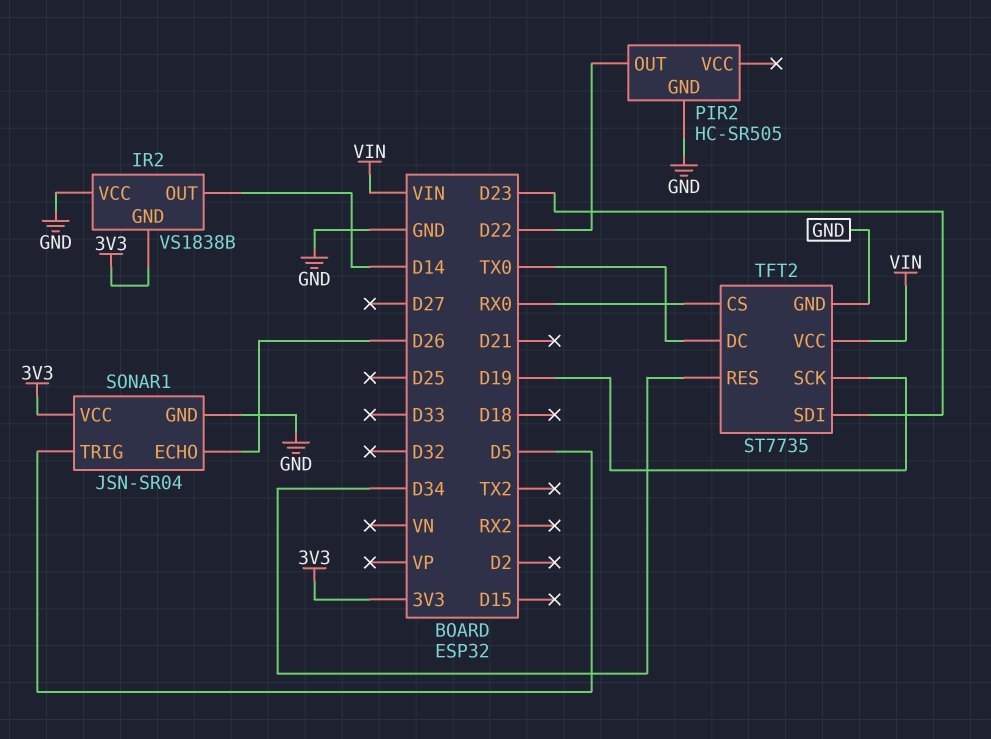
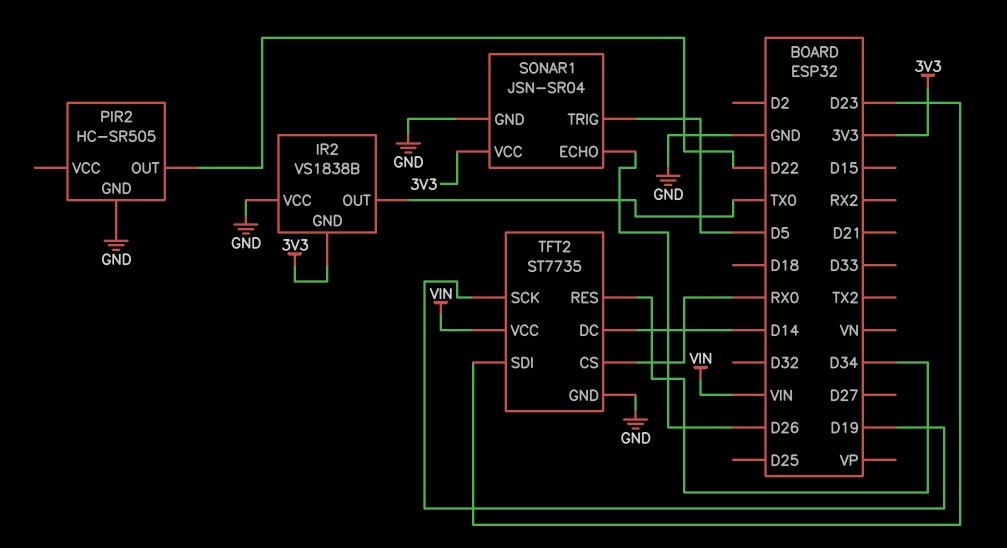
IR2 pin OUT: D14 -> TX0
TFT2 pin DC: TX0 -> D14

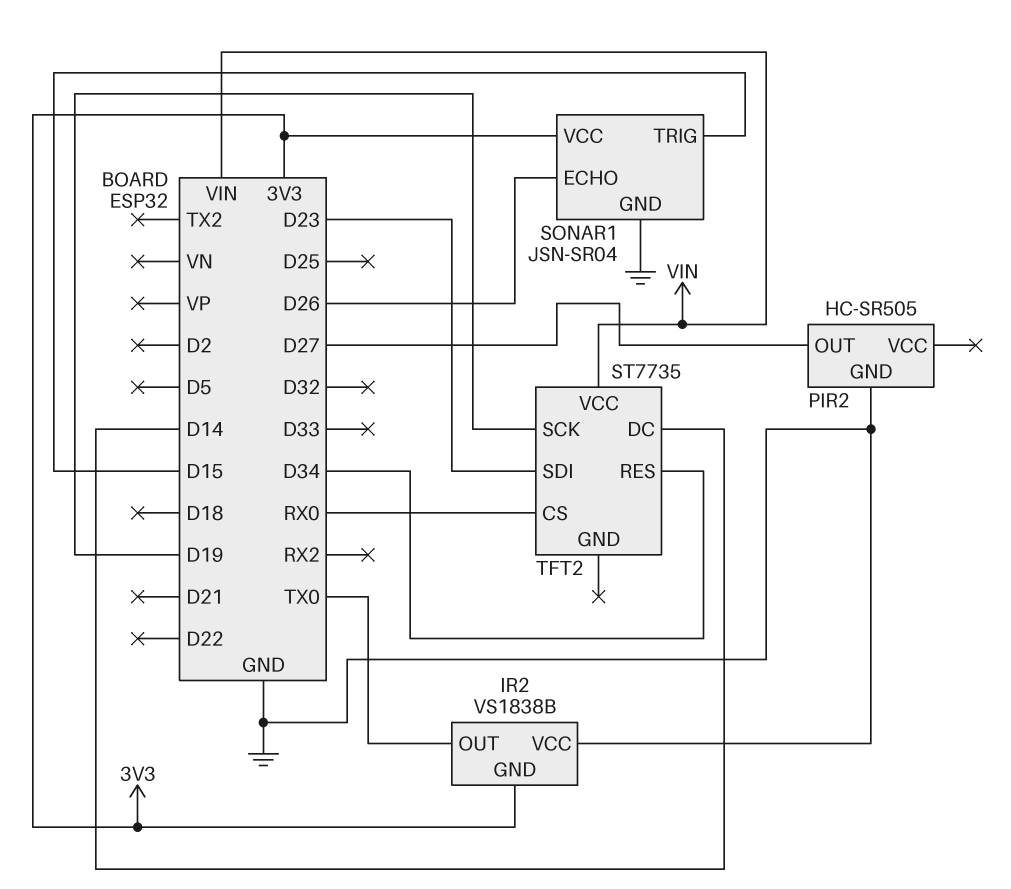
PIR2 pin OUT: D22 -> D27
SONAR1 pin TRIG: D5 -> D15
TFT2 pin GND: GND -> none

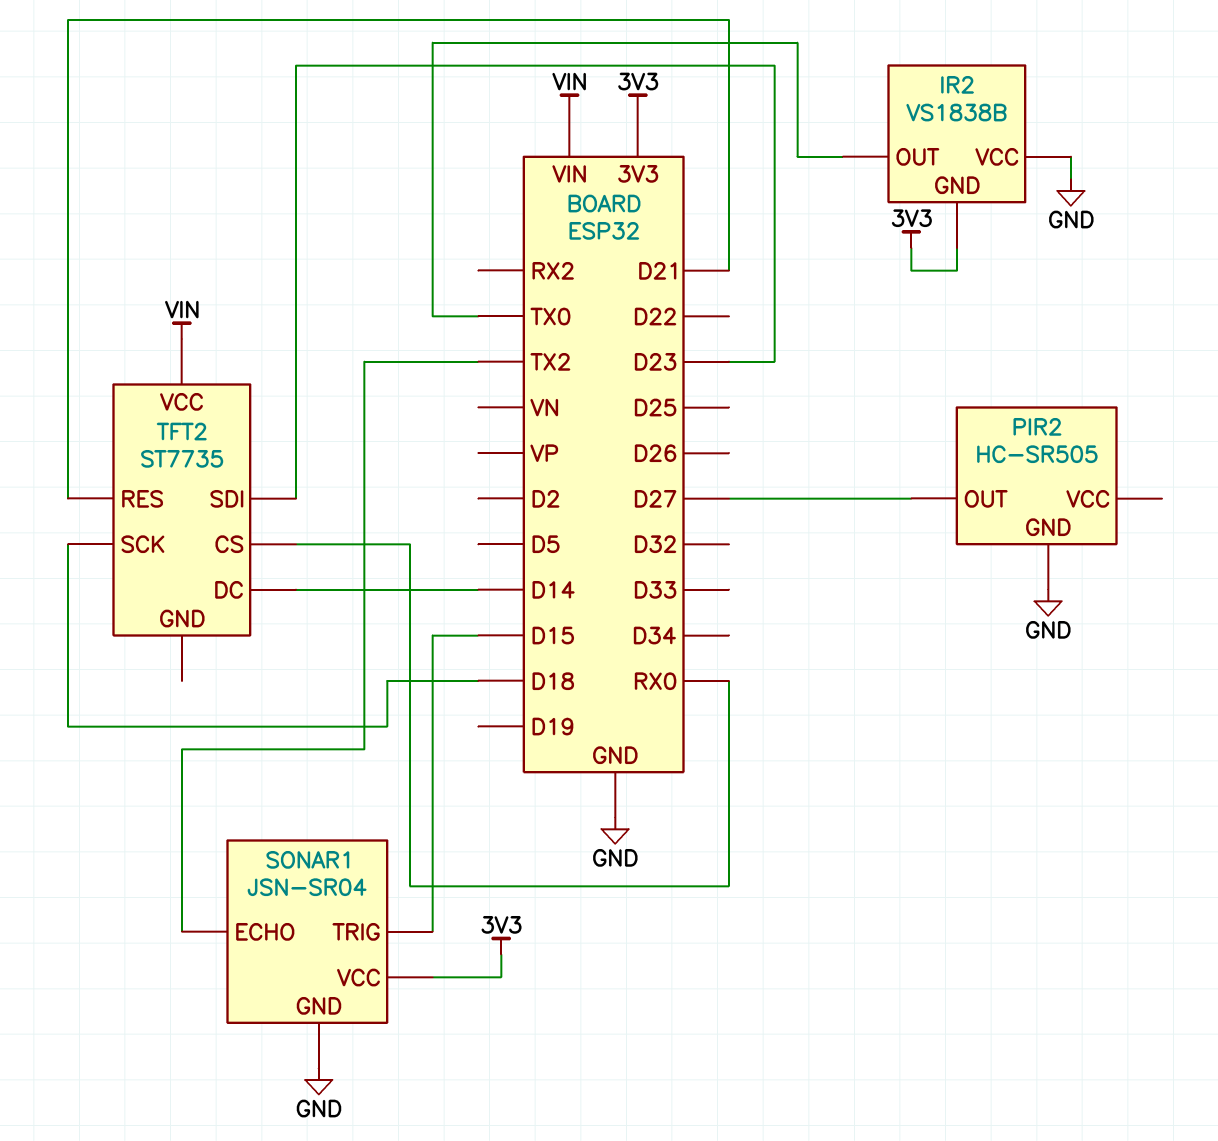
SONAR1 pin ECHO: D26 -> TX2
TFT2 pin RES: D34 -> D21
TFT2 pin SCK: D19 -> D18

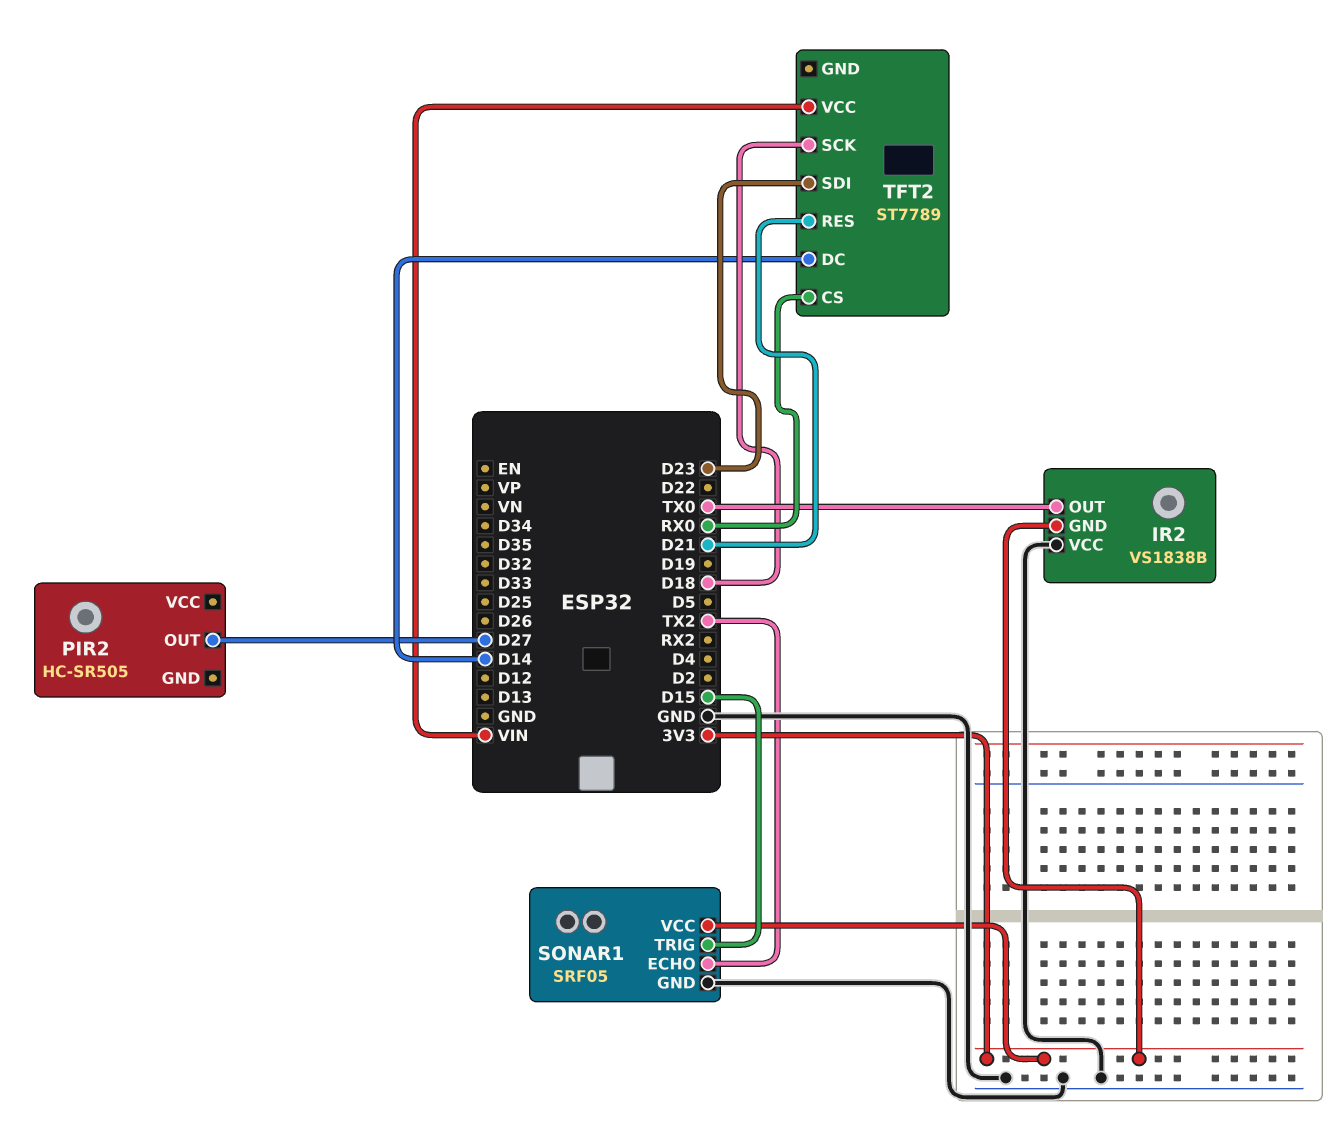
PIR2 pin GND: GND -> none
SONAR1: JSN-SR04 -> SRF05
TFT2: ST7735 -> ST7789

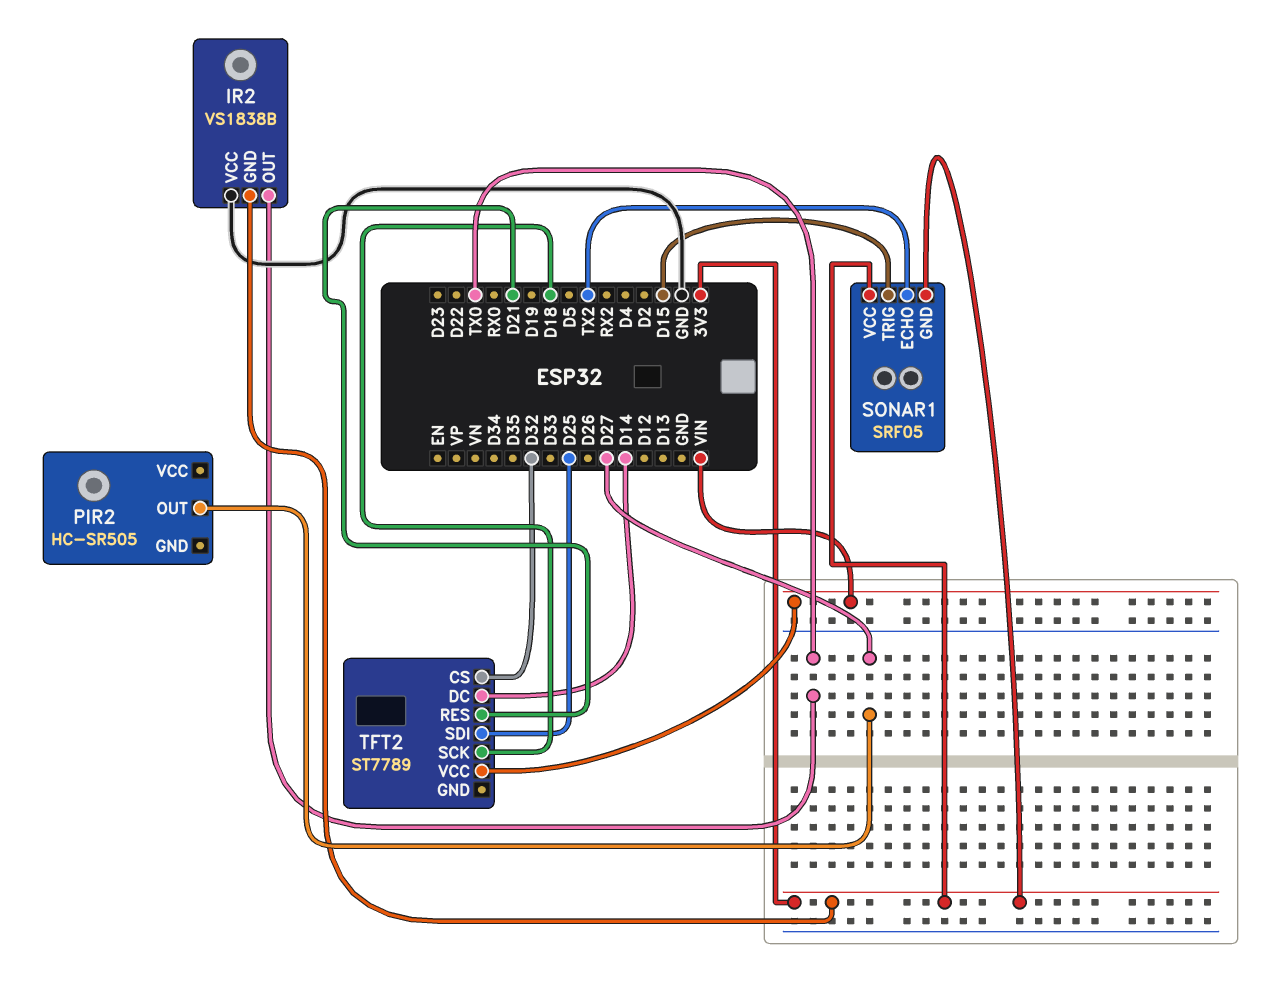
SONAR1 pin GND: GND -> 3V3
TFT2 pin CS: RX0 -> D32
TFT2 pin SDI: D23 -> D25

